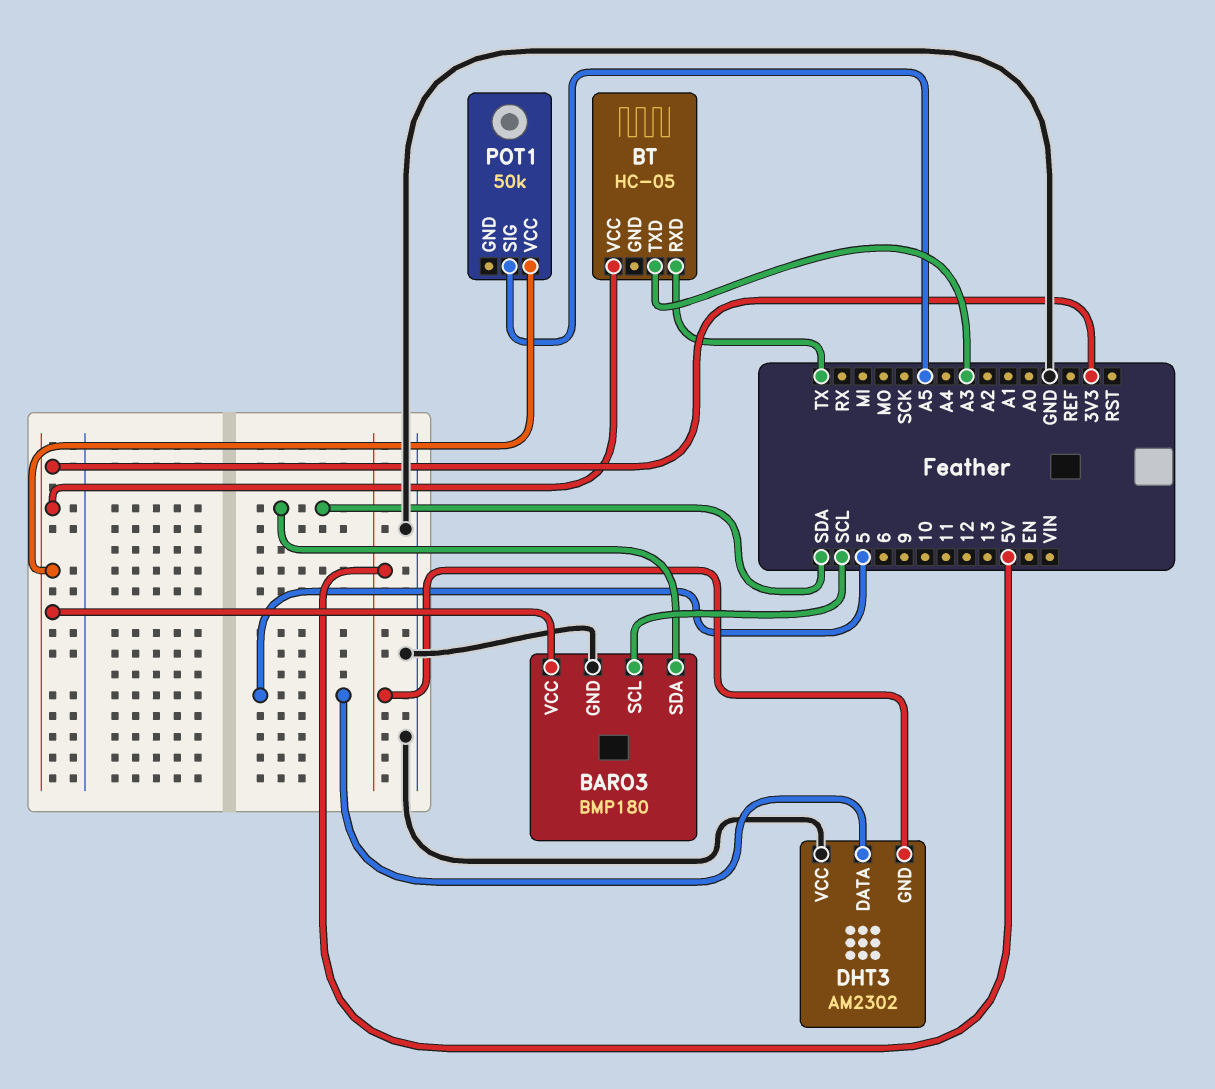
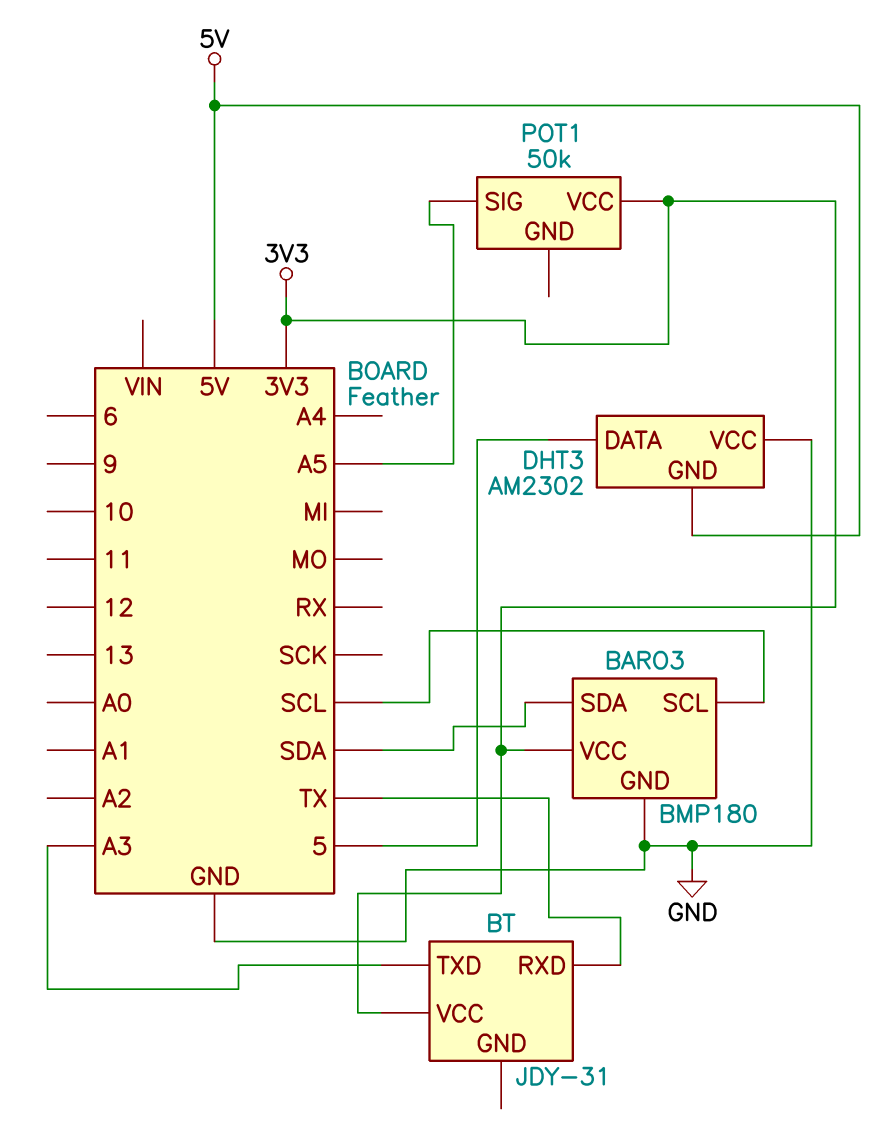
BT: HC-05 -> JDY-31

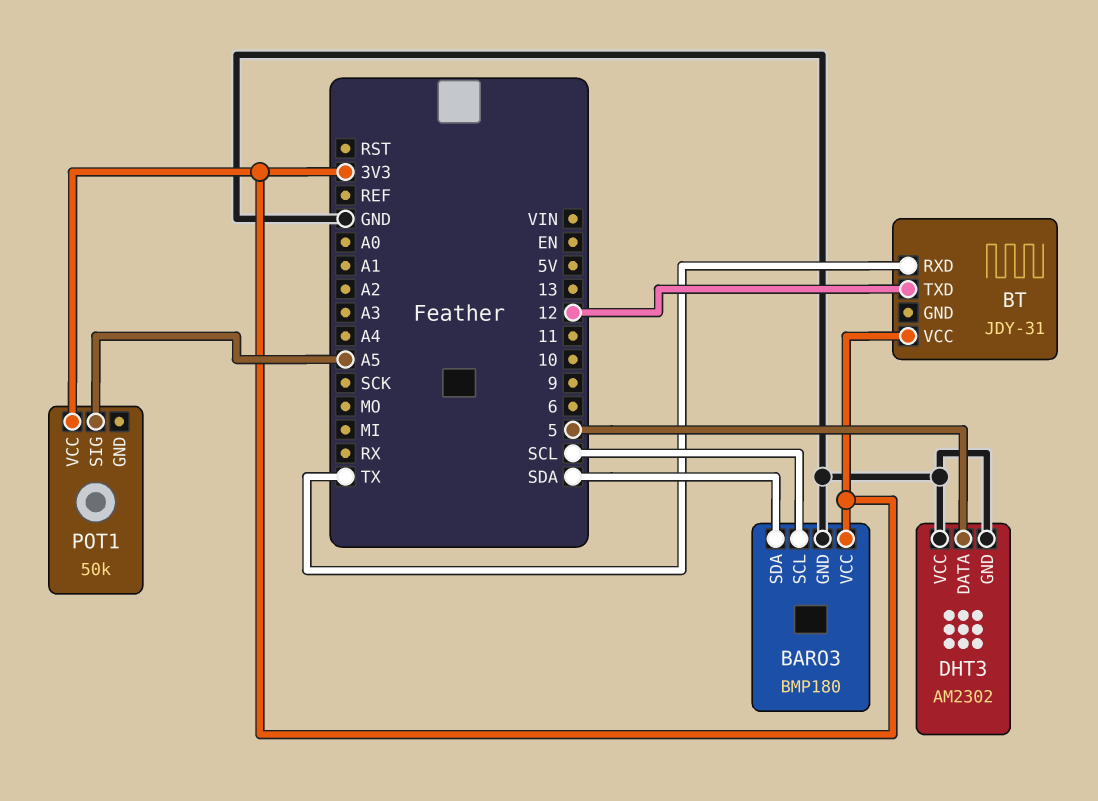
BT pin TXD: A3 -> 12
DHT3 pin GND: 5V -> GND

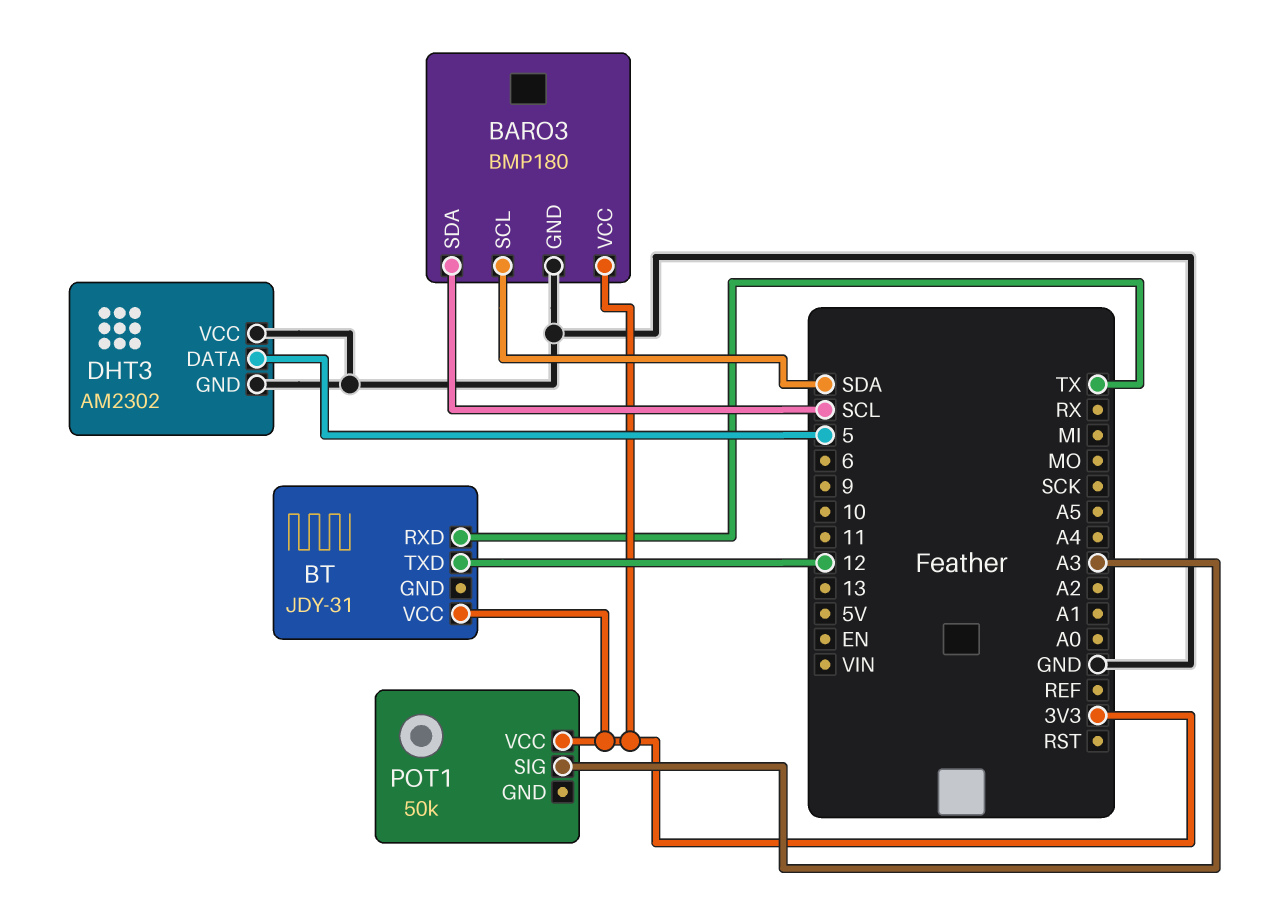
BARO3 pin SCL: SCL -> SDA
BARO3 pin SDA: SDA -> SCL
POT1 pin SIG: A5 -> A3

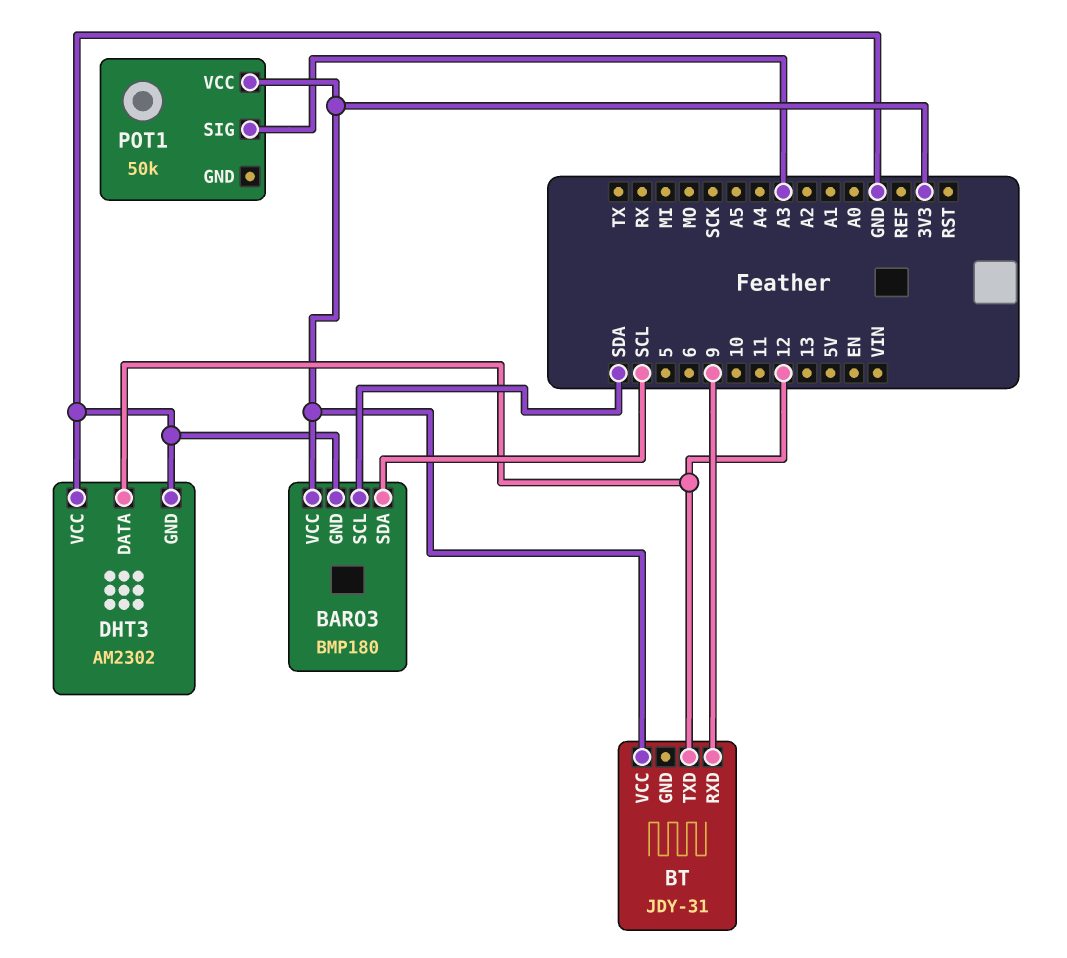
BT pin RXD: TX -> 9
DHT3 pin DATA: 5 -> 12

